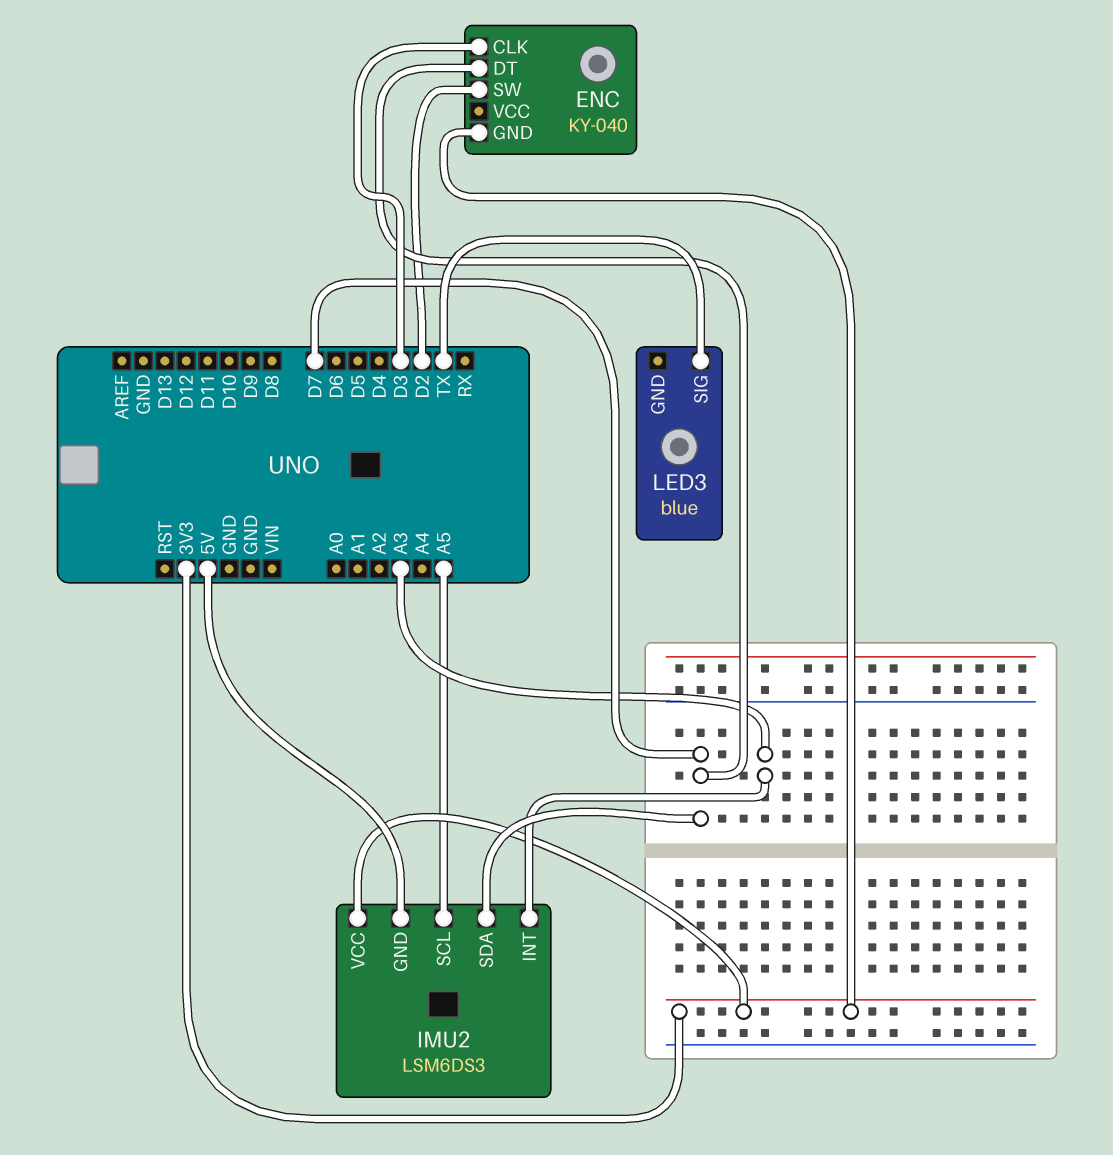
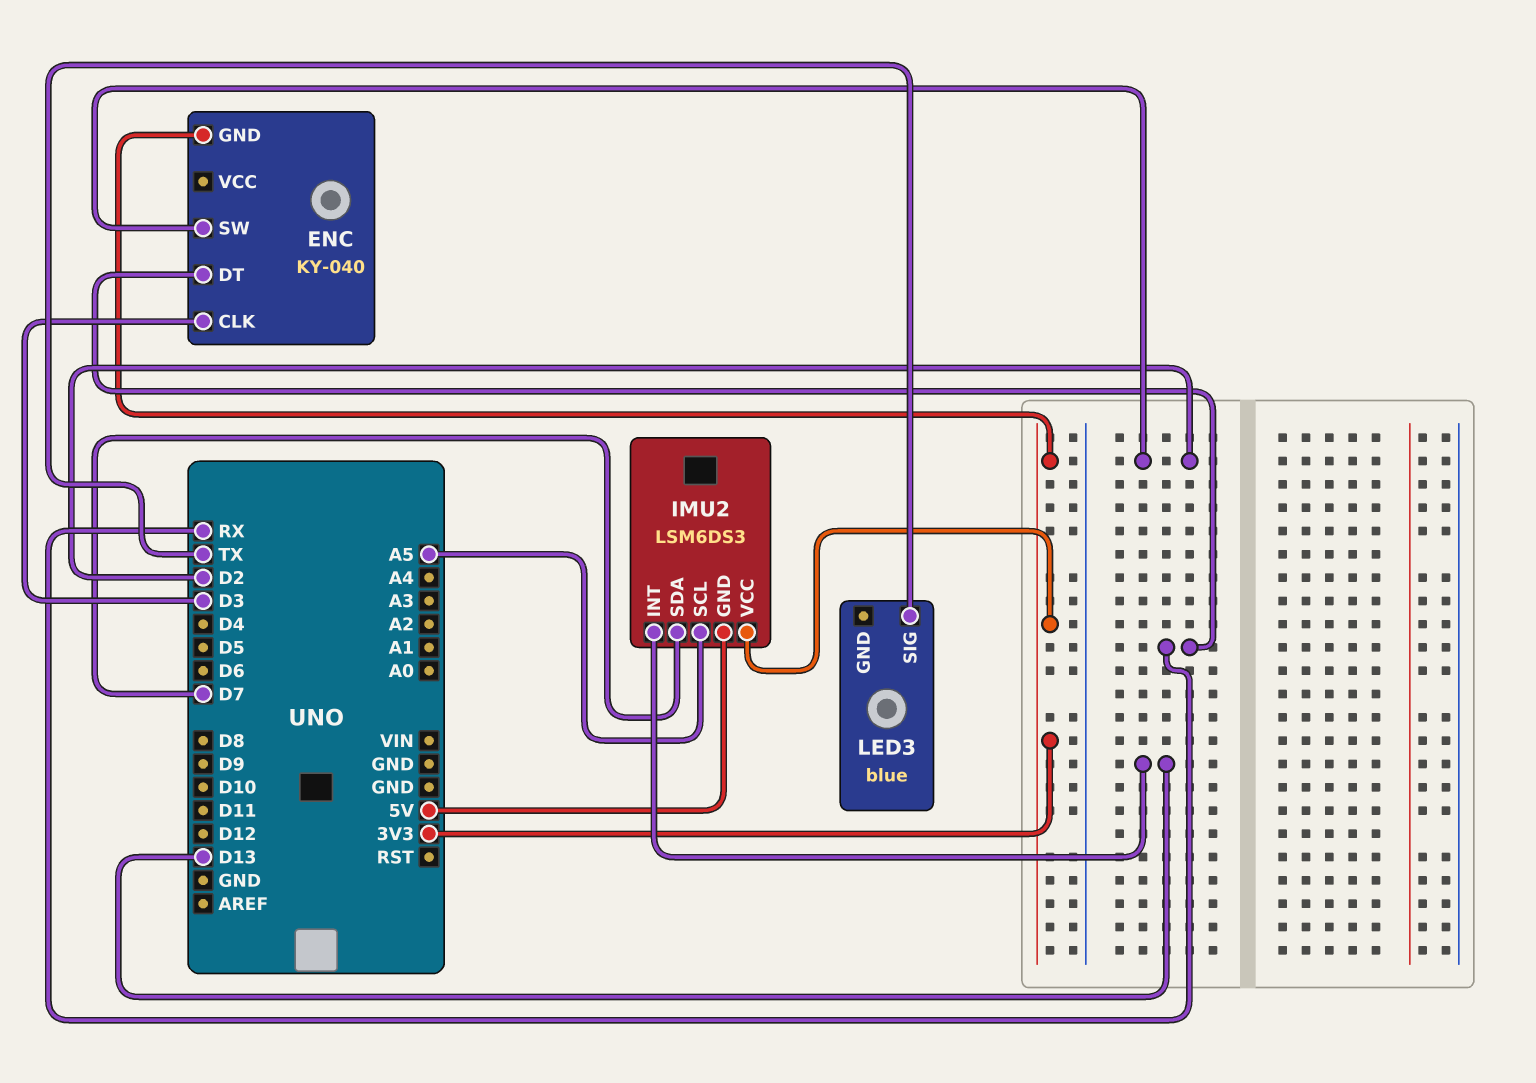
ENC pin DT: D7 -> RX
IMU2 pin INT: A3 -> D13

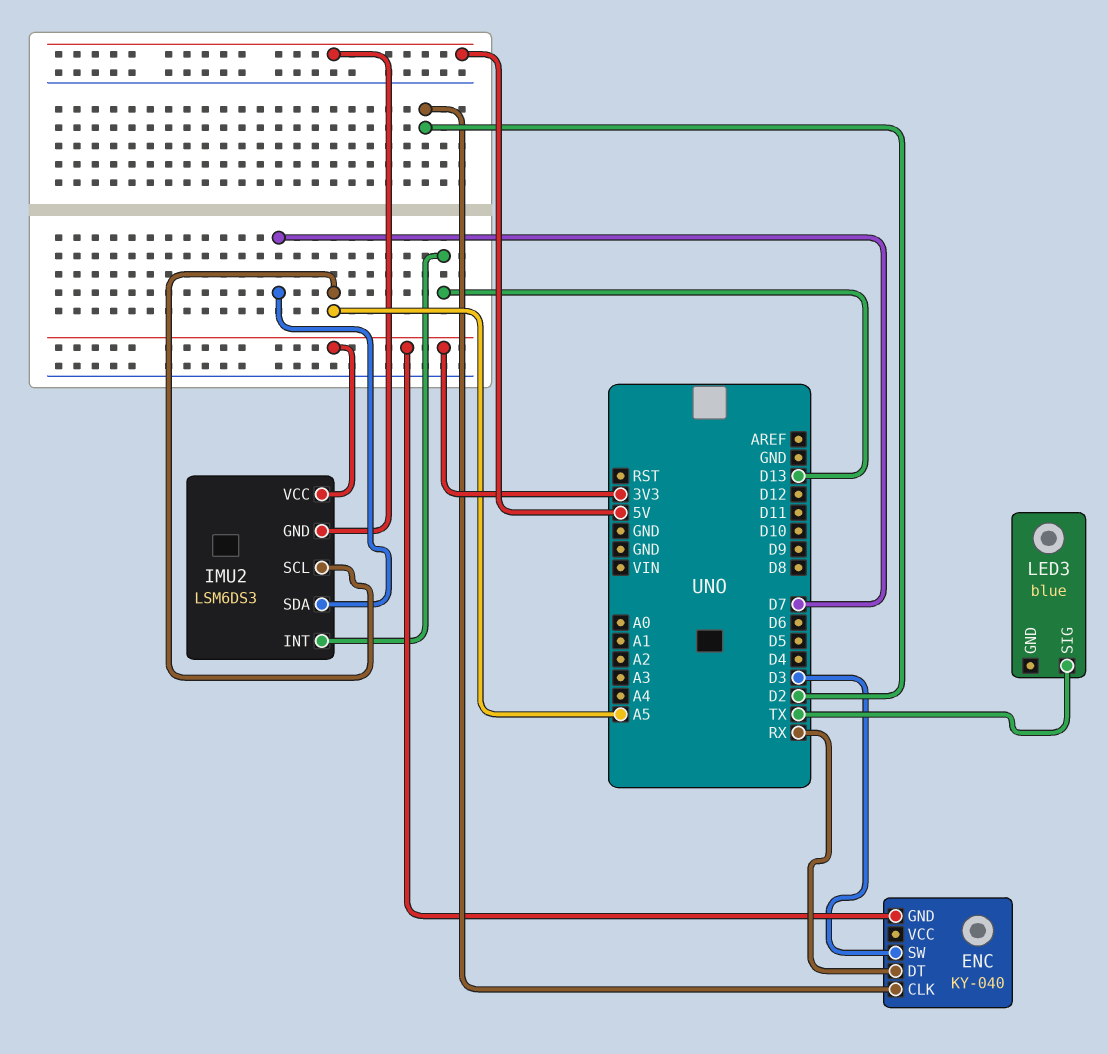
ENC pin CLK: D3 -> D2
ENC pin SW: D2 -> D3

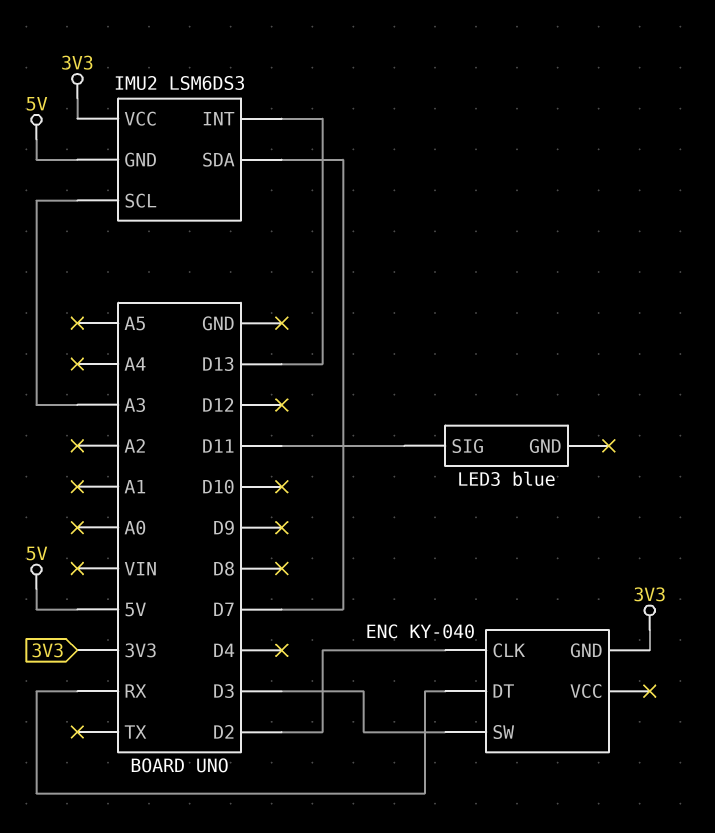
IMU2 pin SCL: A5 -> A3
LED3 pin SIG: TX -> D11

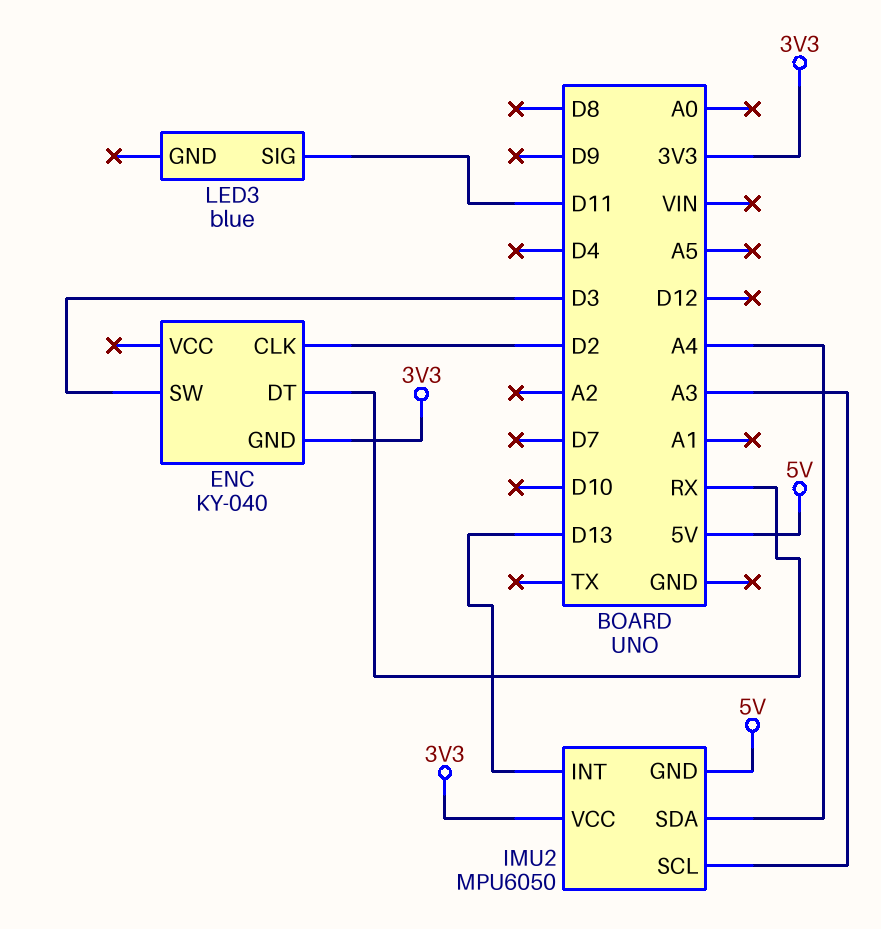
IMU2: LSM6DS3 -> MPU6050
IMU2 pin SDA: D7 -> A4

